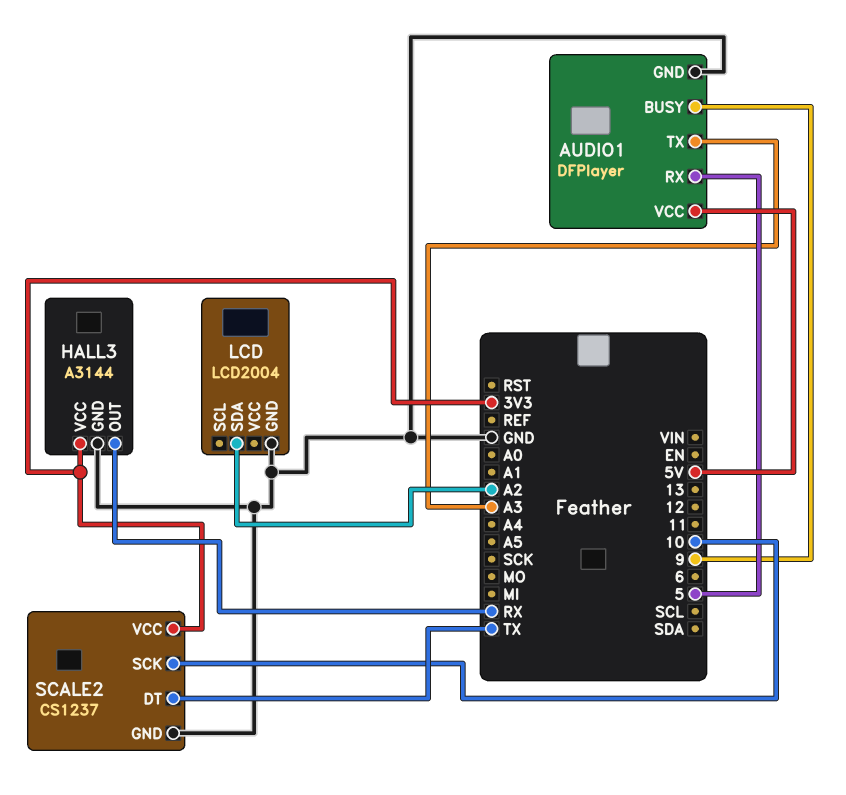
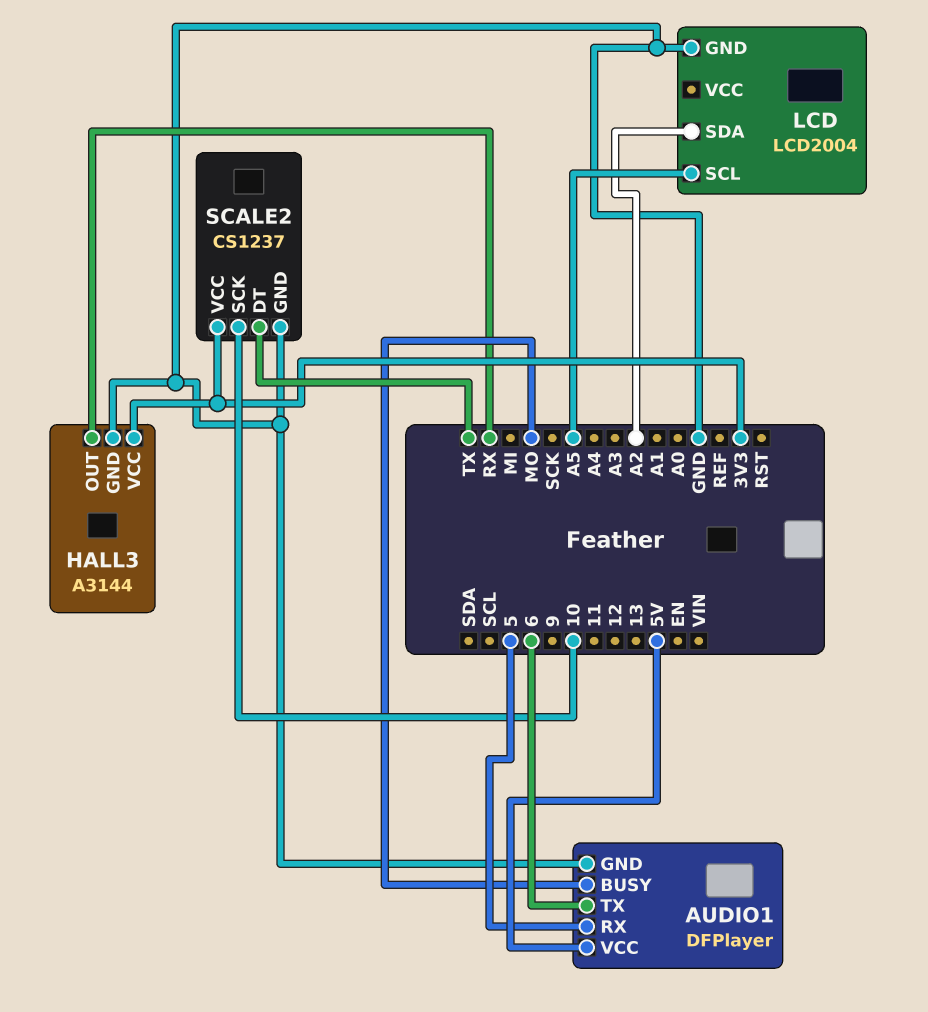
AUDIO1 pin BUSY: 9 -> MO
AUDIO1 pin TX: A3 -> 6
LCD pin SCL: none -> A5

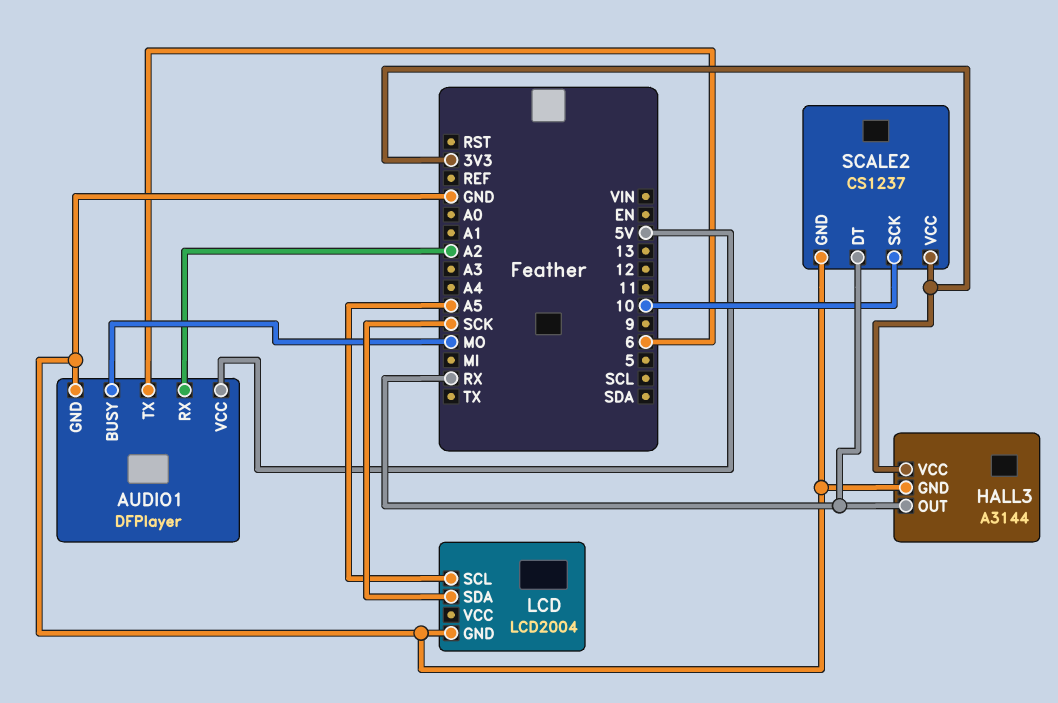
AUDIO1 pin RX: 5 -> A2
LCD pin SDA: A2 -> SCK
SCALE2 pin DT: TX -> RX

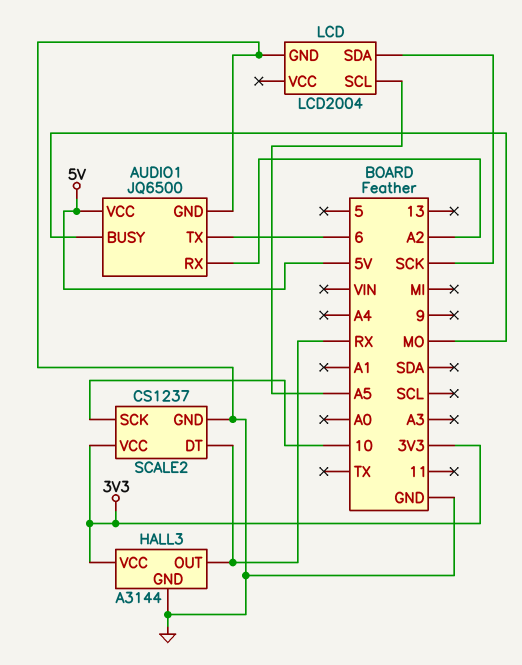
AUDIO1: DFPlayer -> JQ6500

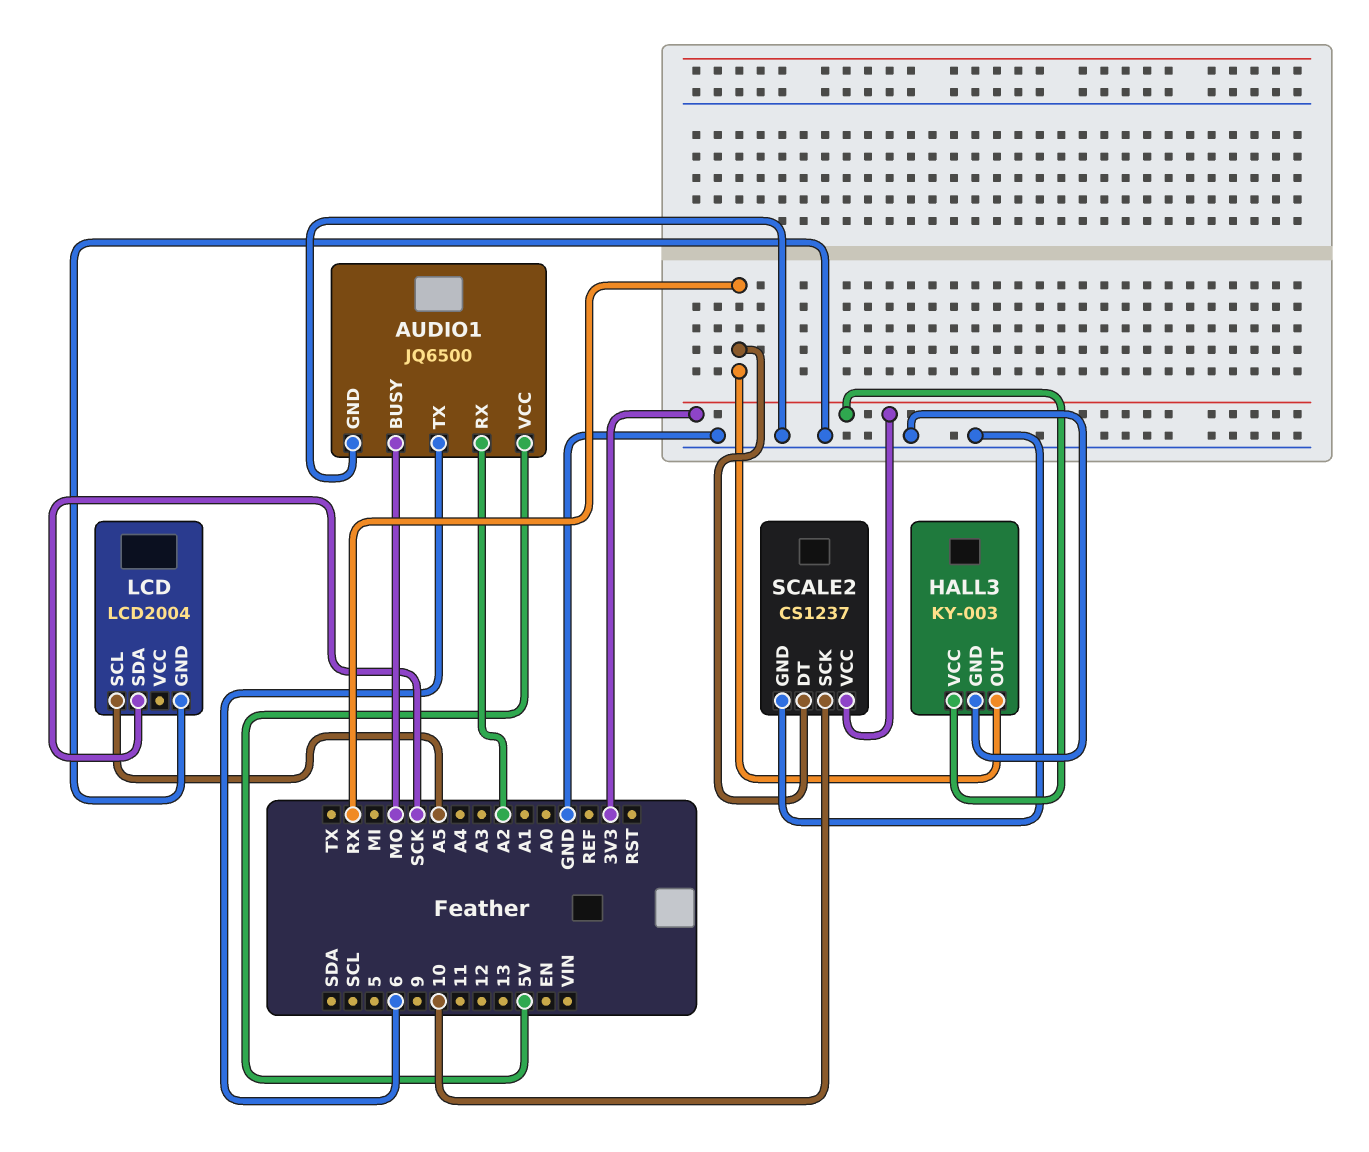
HALL3: A3144 -> KY-003

